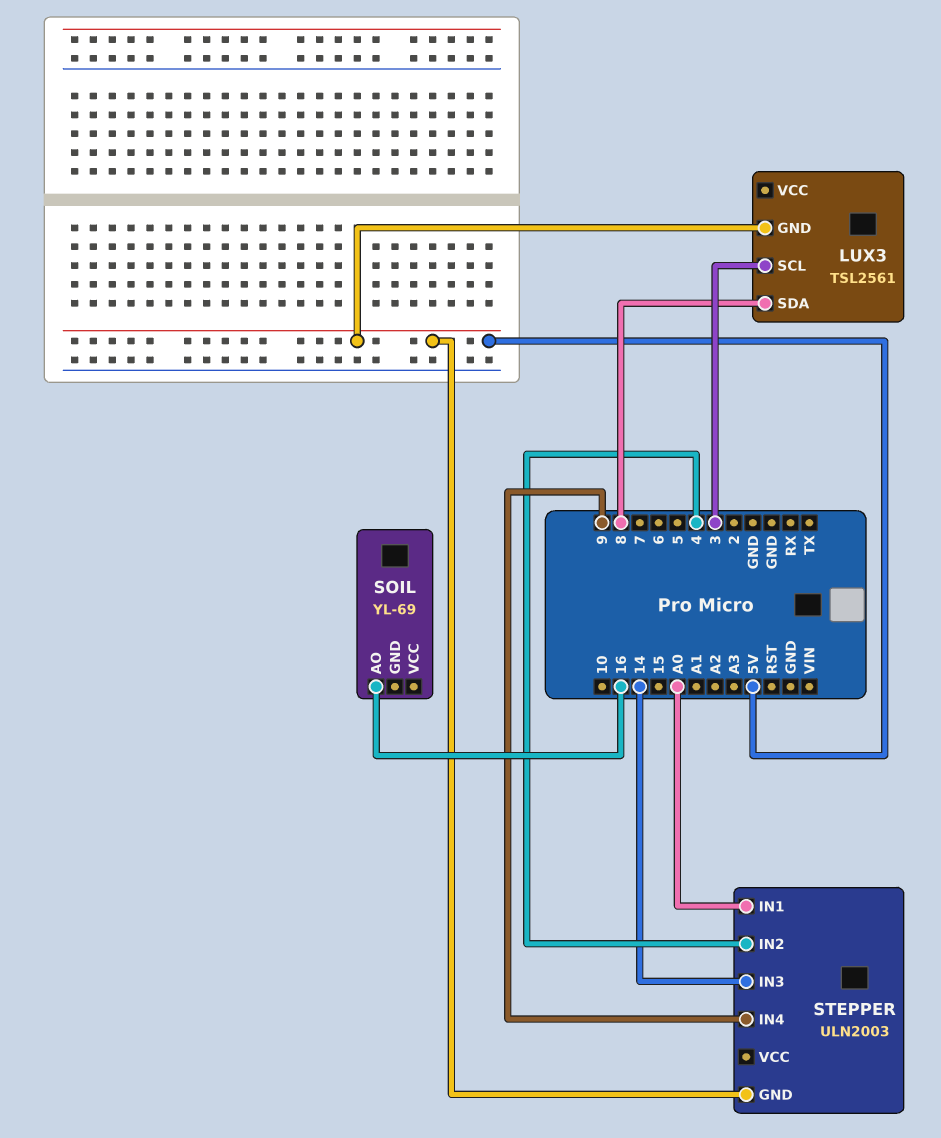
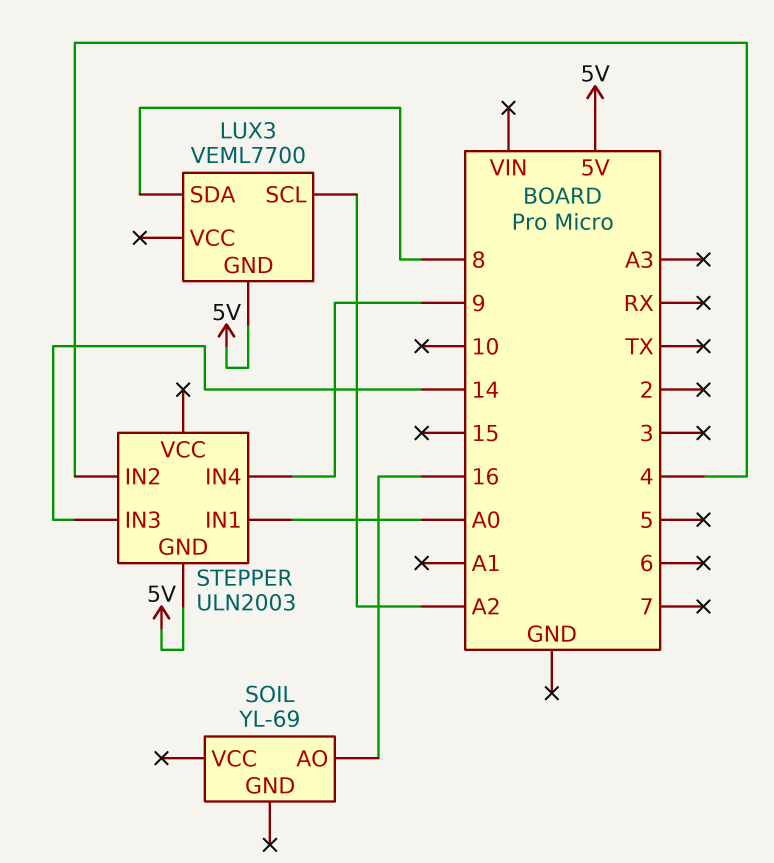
LUX3: TSL2561 -> VEML7700
LUX3 pin SCL: 3 -> A2

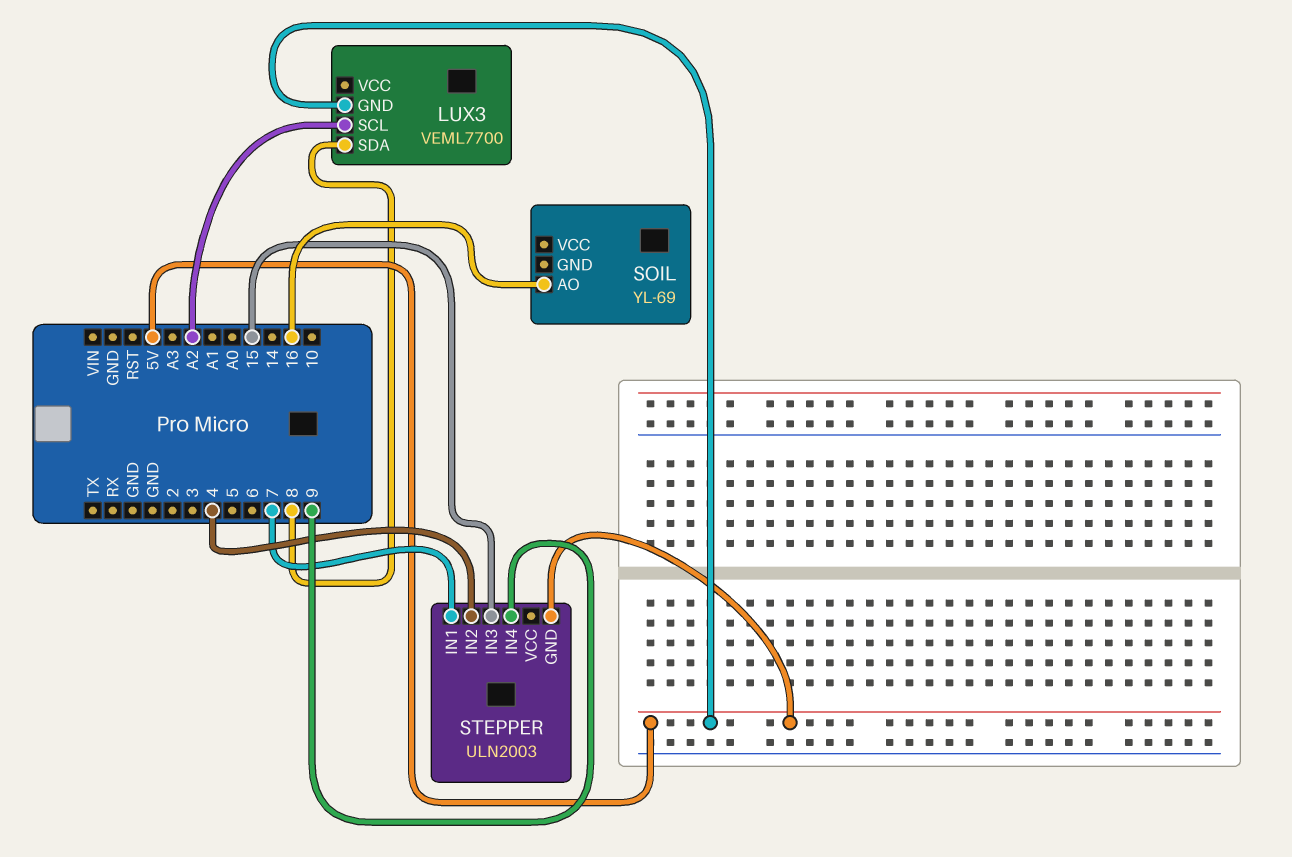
STEPPER pin IN1: A0 -> 7
STEPPER pin IN3: 14 -> 15

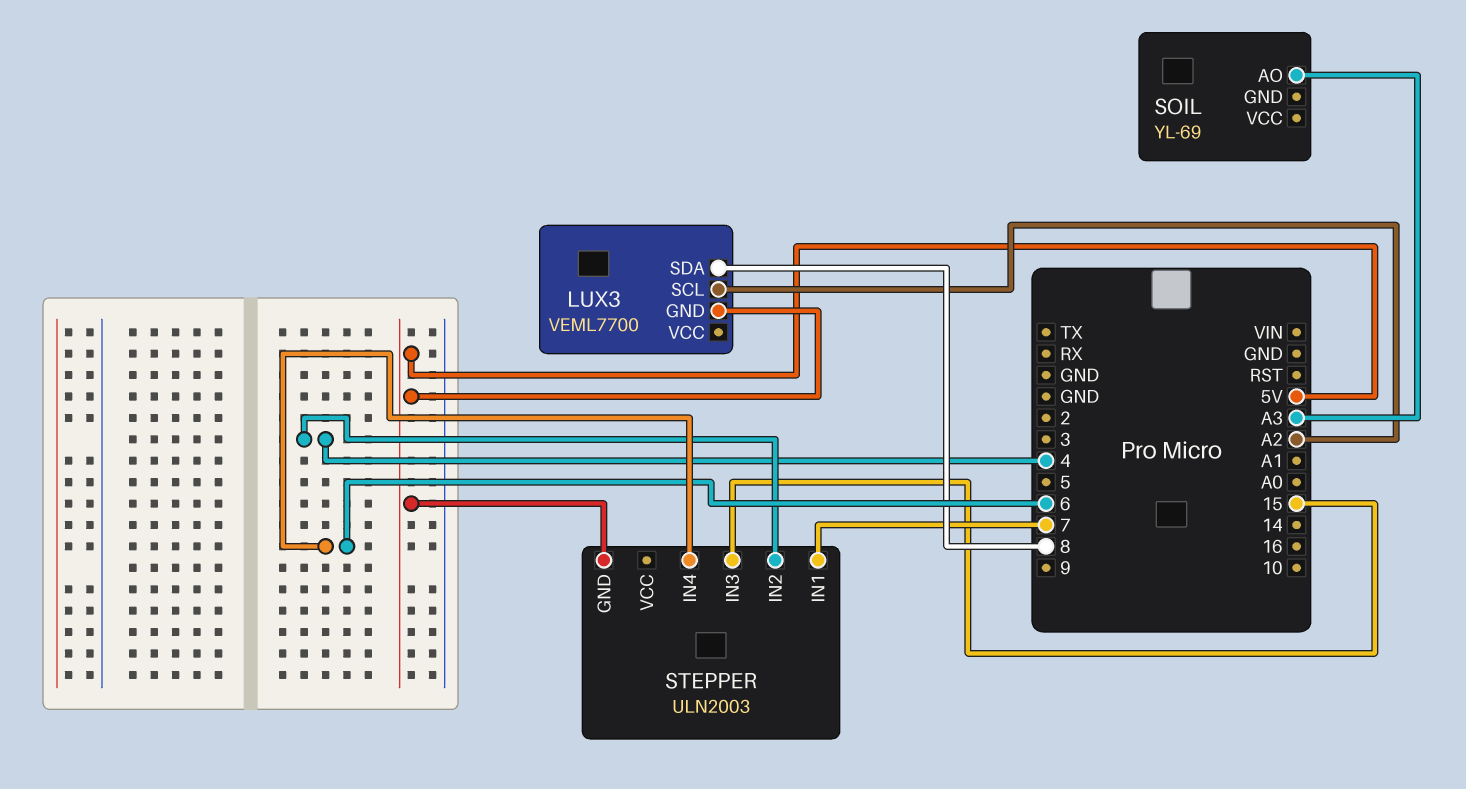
SOIL pin AO: 16 -> A3
STEPPER pin IN4: 9 -> 6

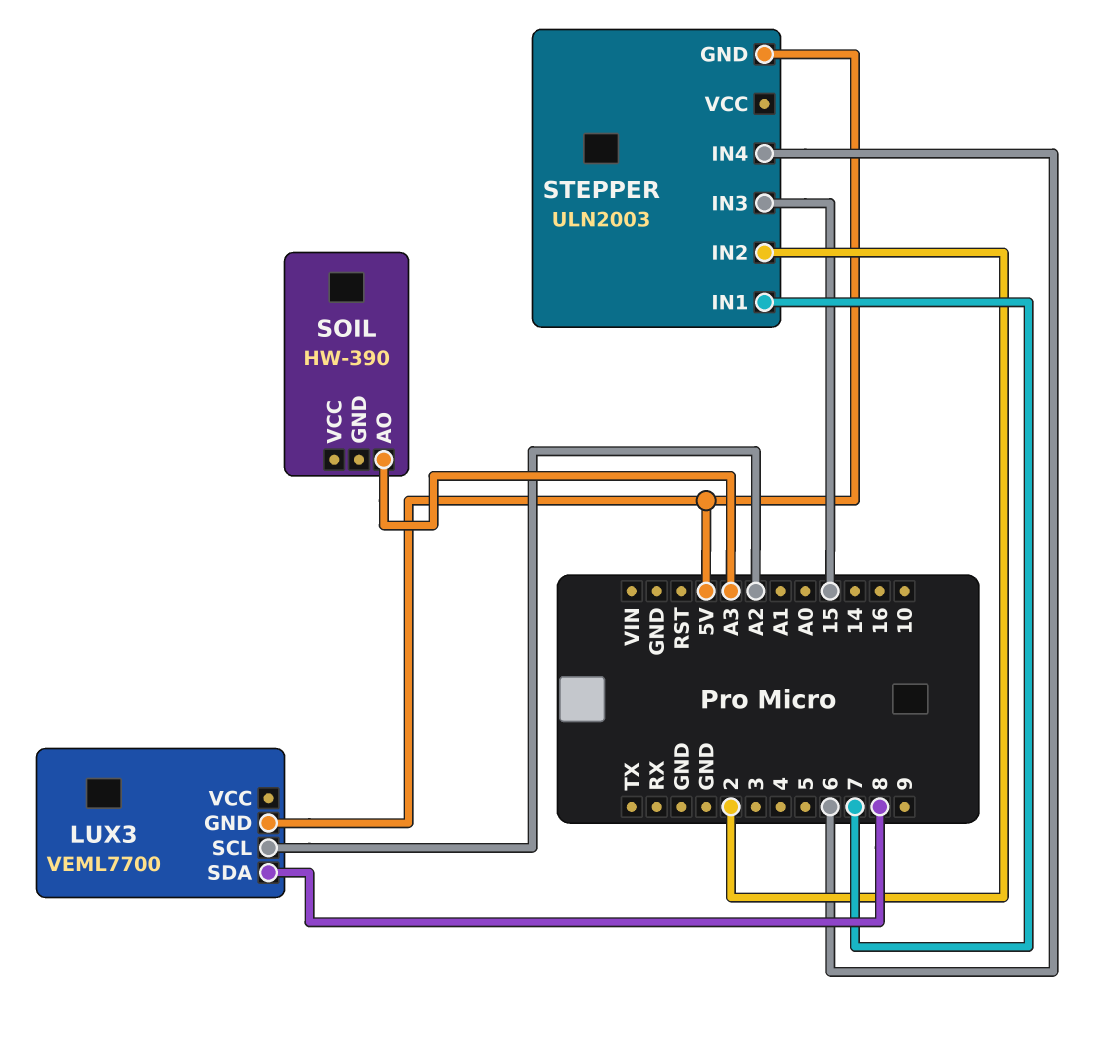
SOIL: YL-69 -> HW-390
STEPPER pin IN2: 4 -> 2

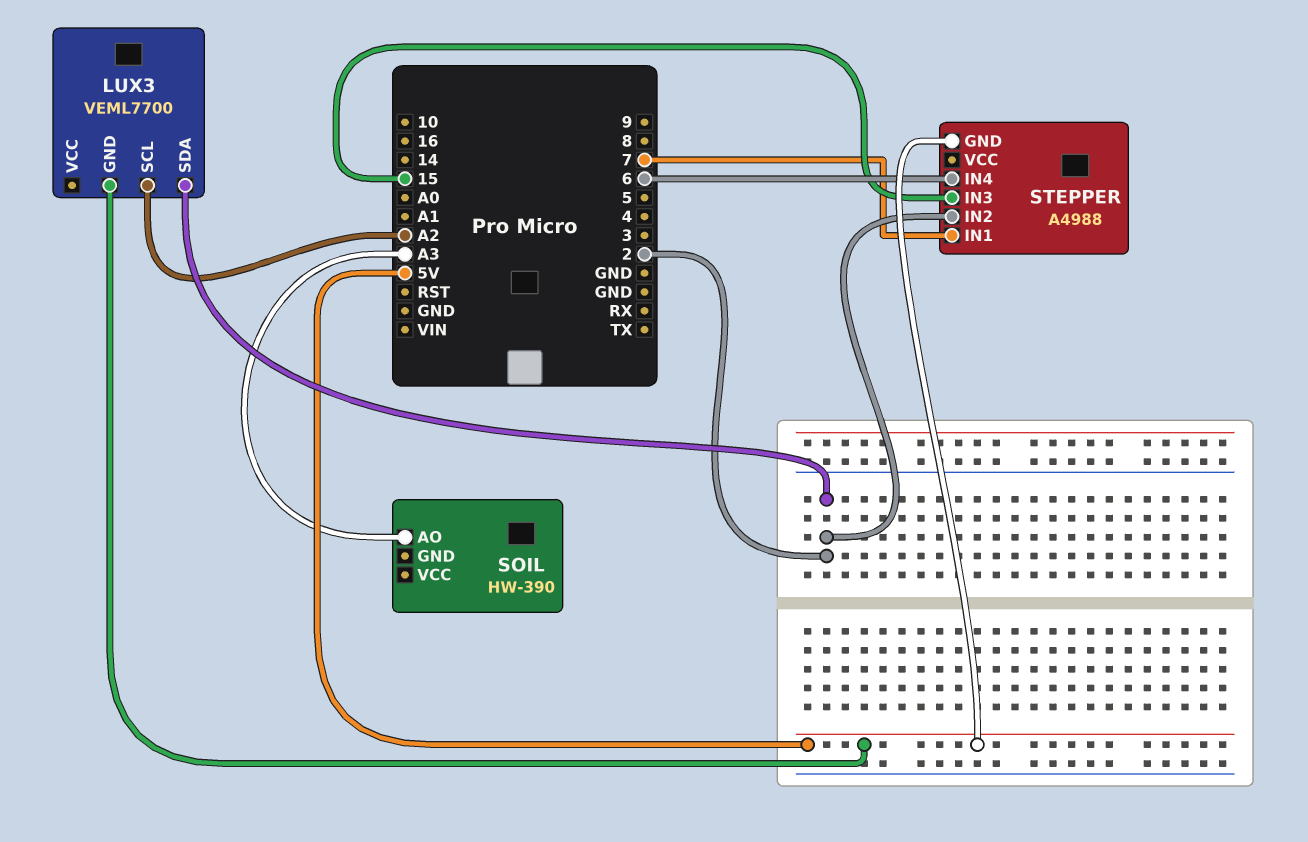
LUX3 pin SDA: 8 -> 2
STEPPER: ULN2003 -> A4988

